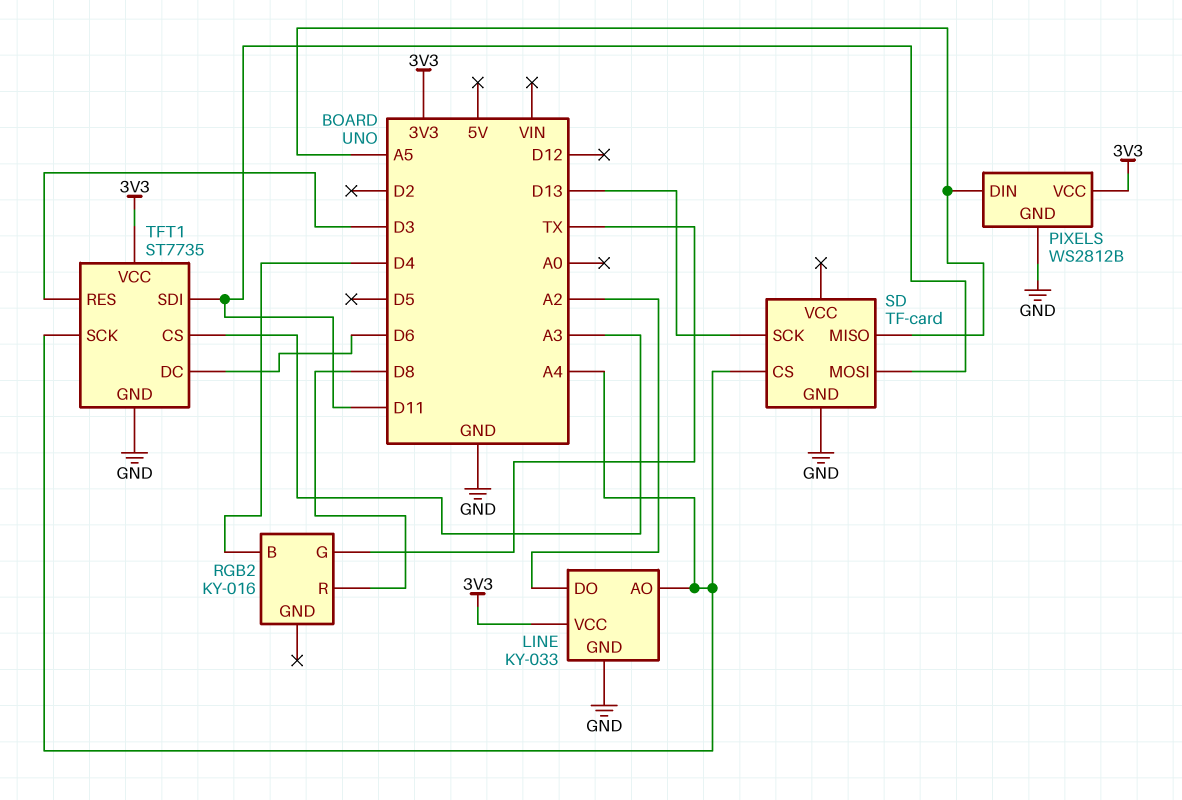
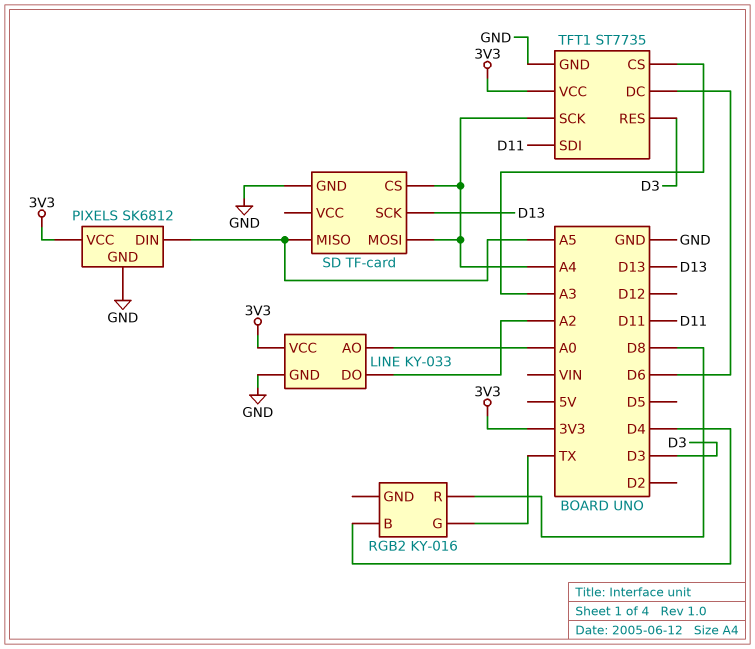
LINE pin AO: A4 -> A0
PIXELS: WS2812B -> SK6812
SD pin MOSI: D11 -> A4

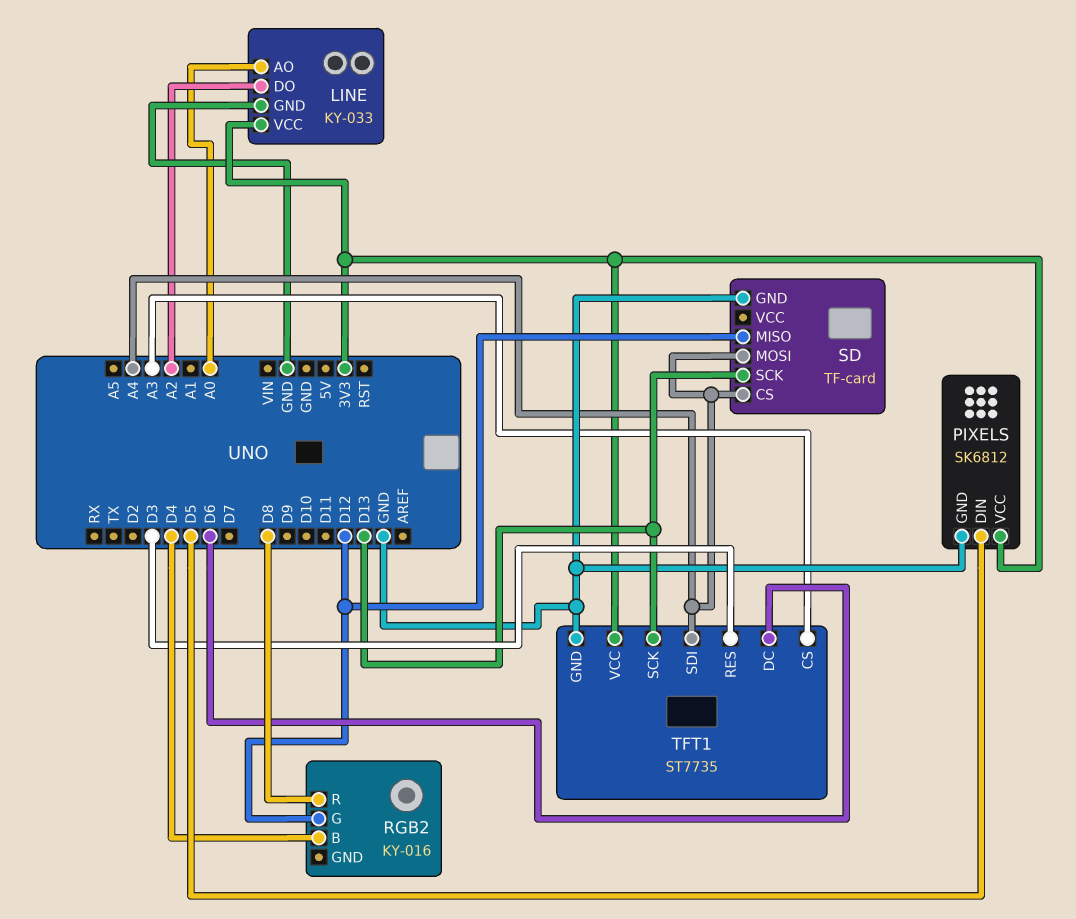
PIXELS pin DIN: A5 -> D5
RGB2 pin G: TX -> D12
SD pin MISO: A5 -> D12
TFT1 pin SCK: A4 -> D13
TFT1 pin SDI: D11 -> A4

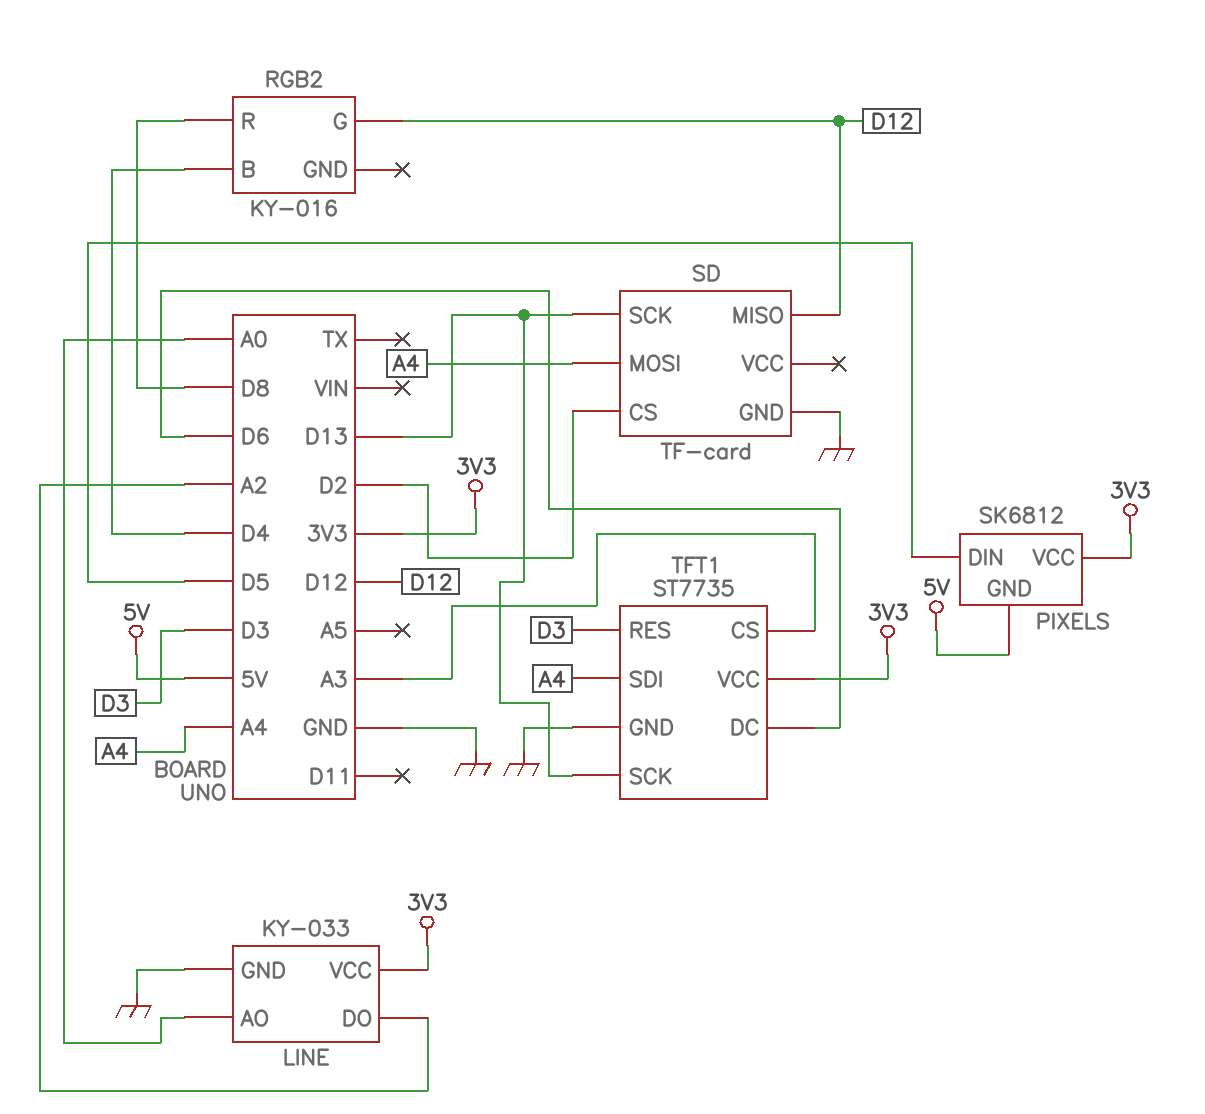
PIXELS pin GND: GND -> 5V
SD pin CS: A4 -> D2

